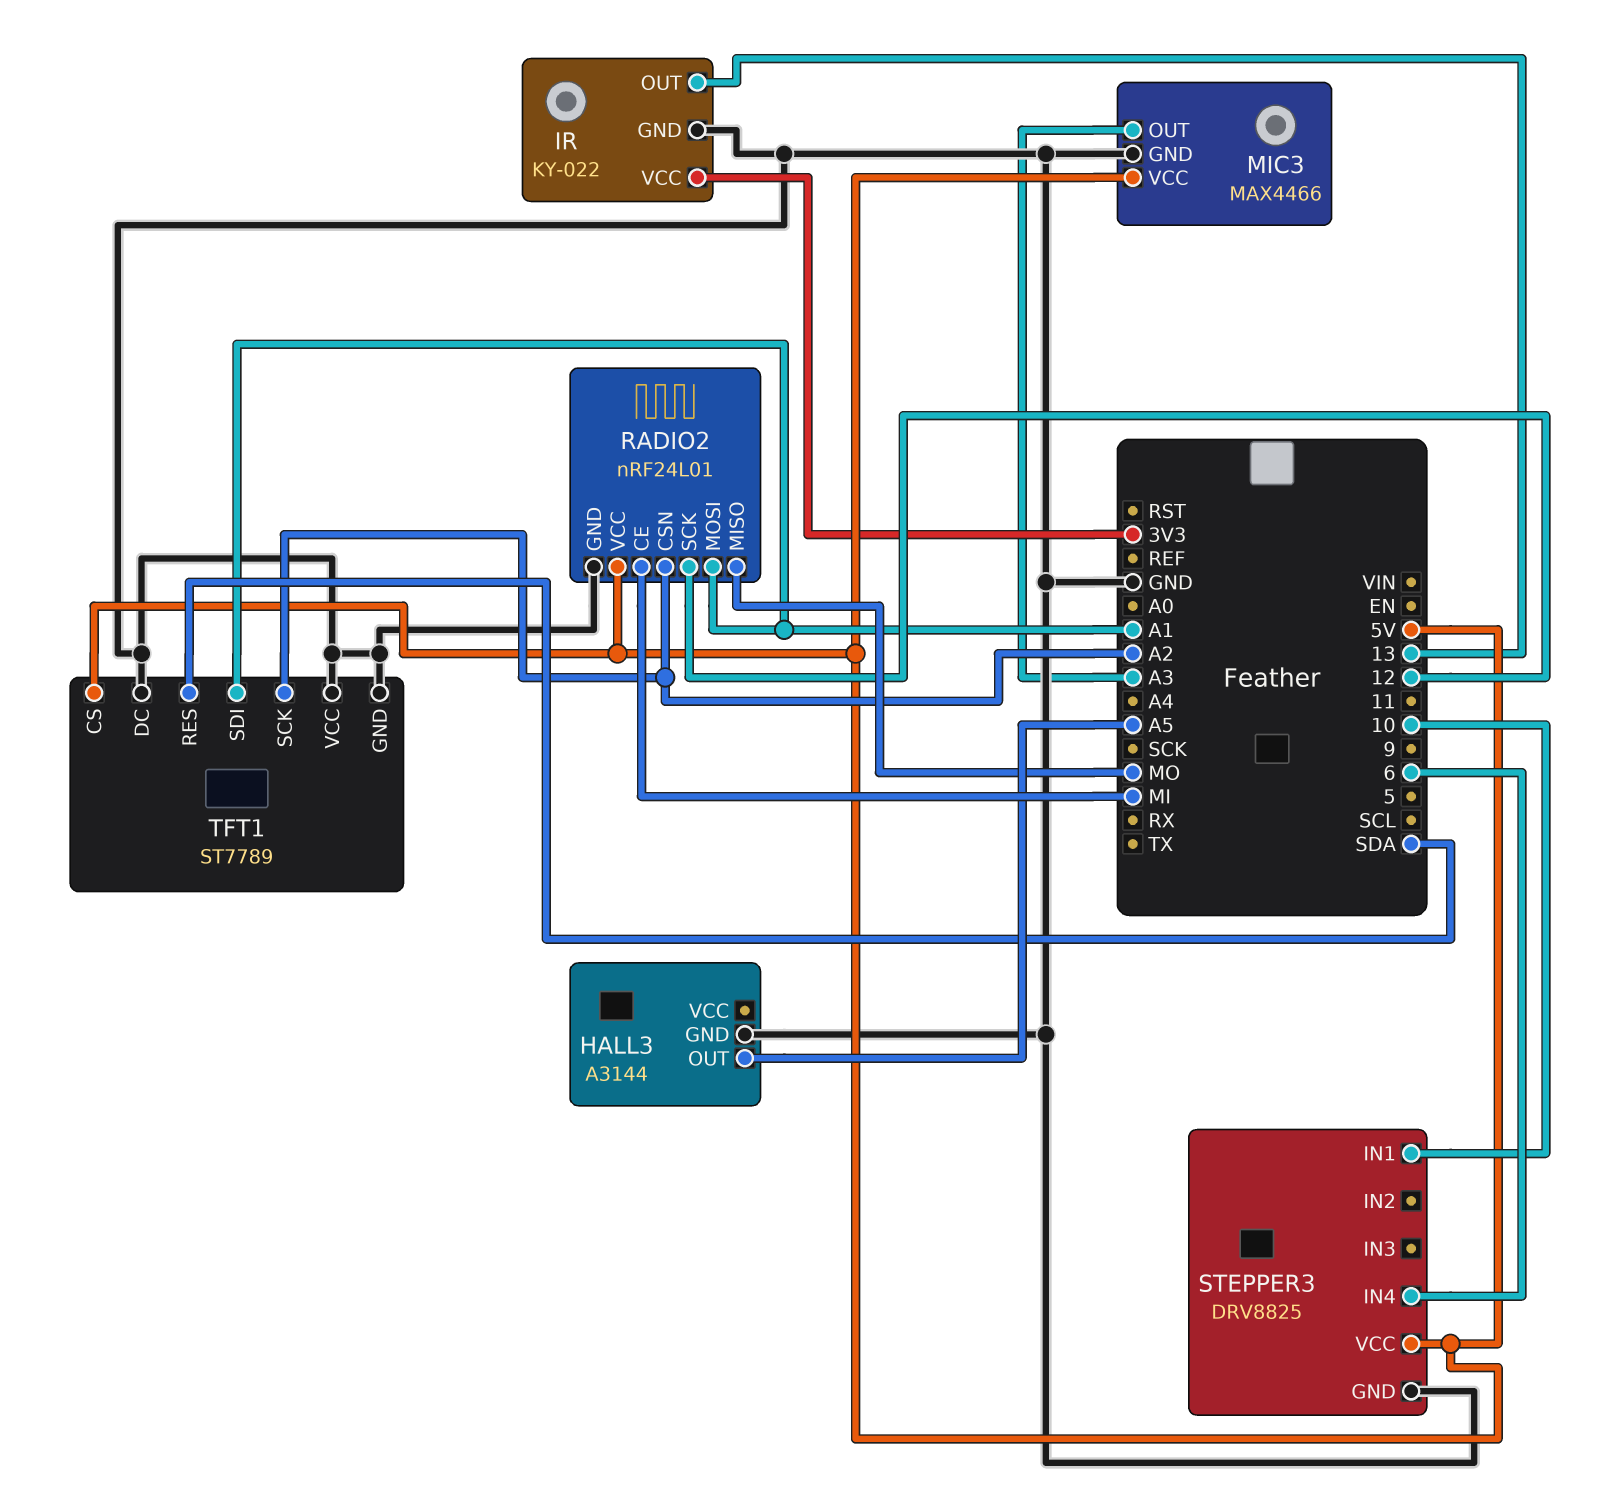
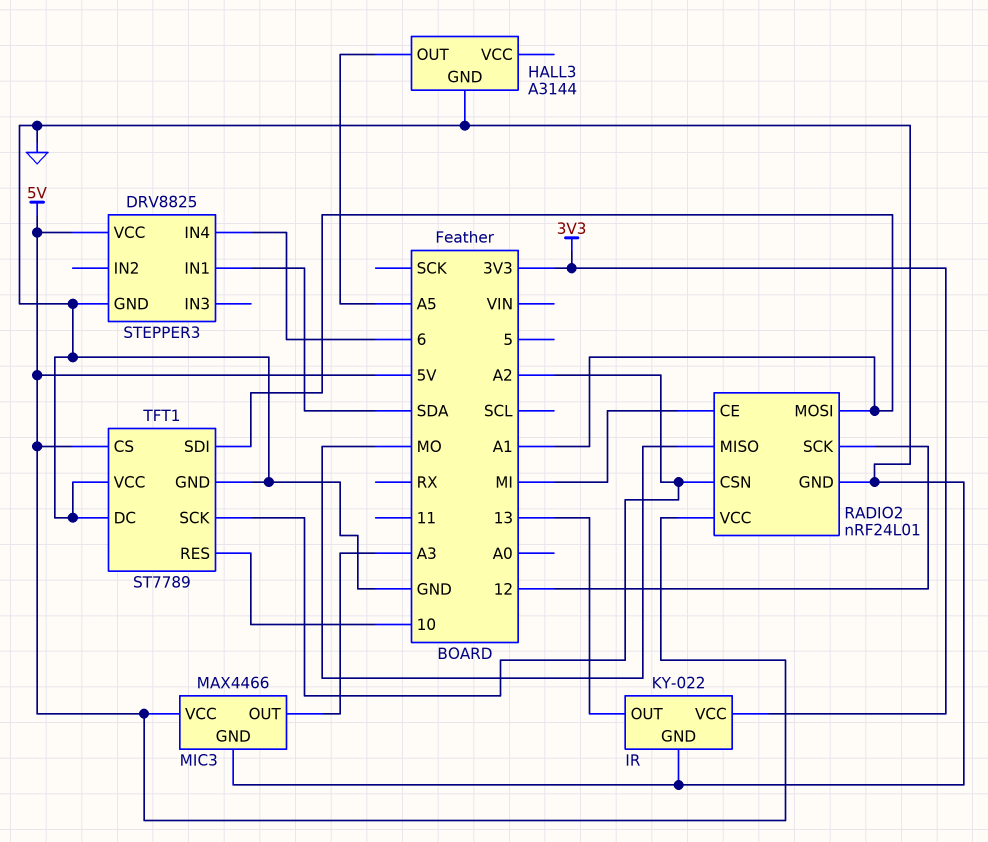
STEPPER3 pin IN1: 10 -> SDA
TFT1 pin RES: SDA -> 10

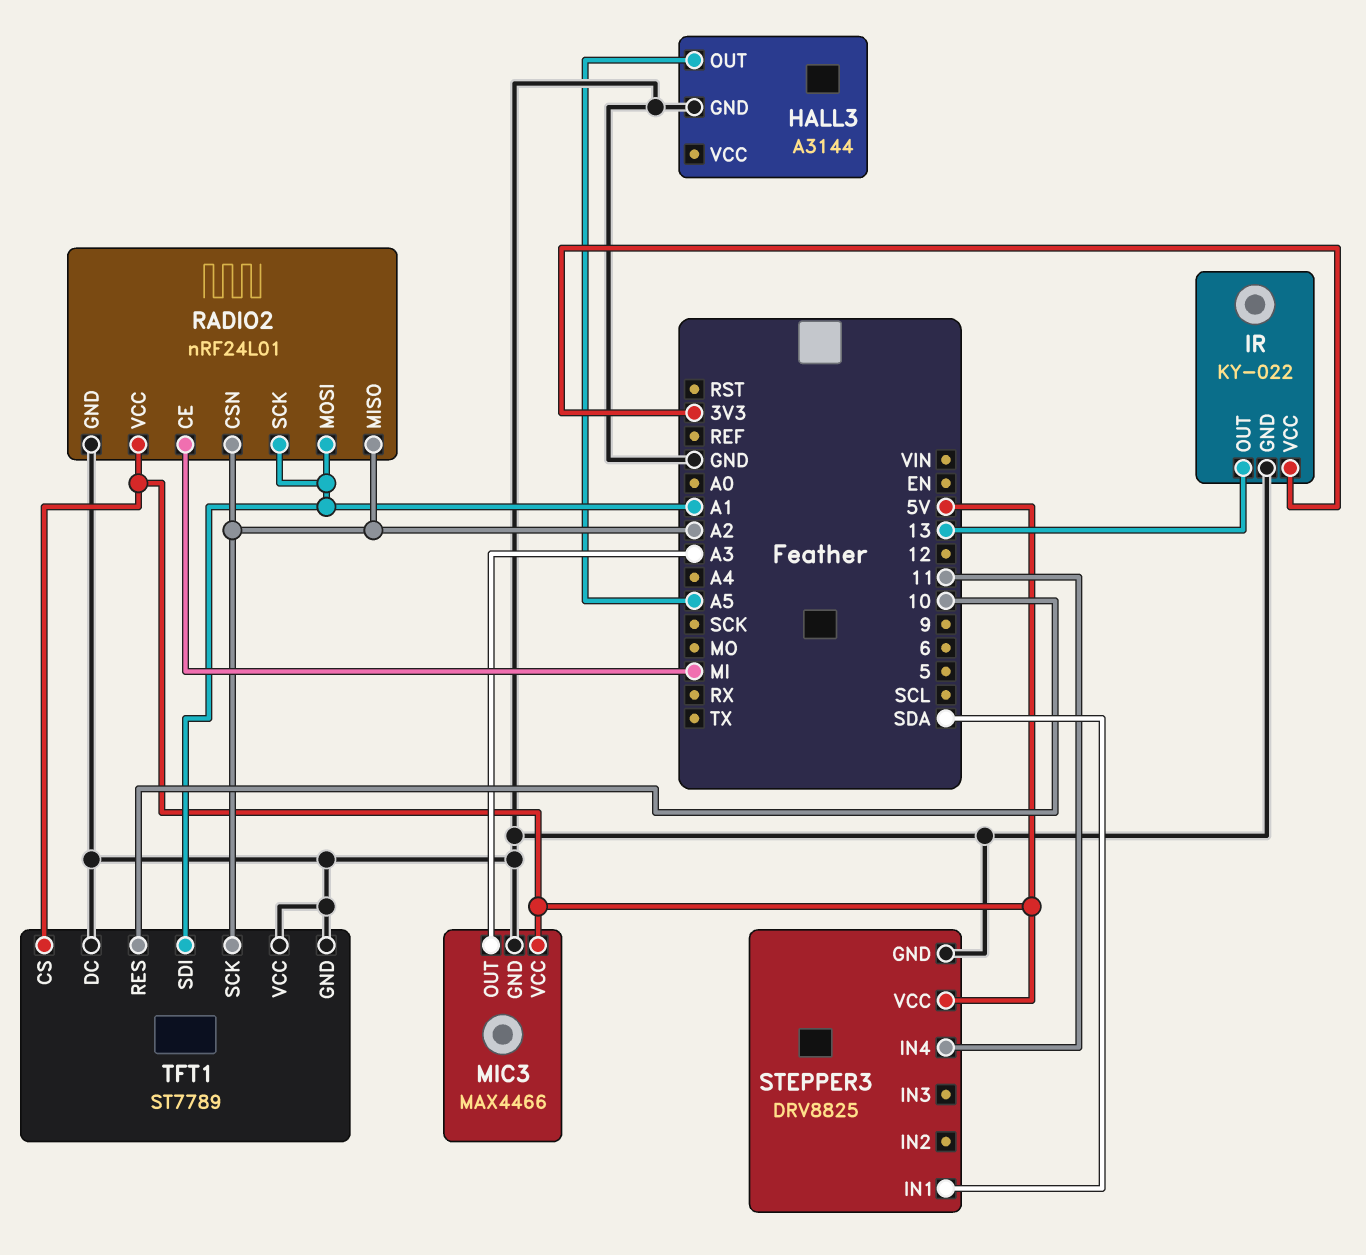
RADIO2 pin MISO: MO -> A2
RADIO2 pin SCK: 12 -> A1
STEPPER3 pin IN4: 6 -> 11

